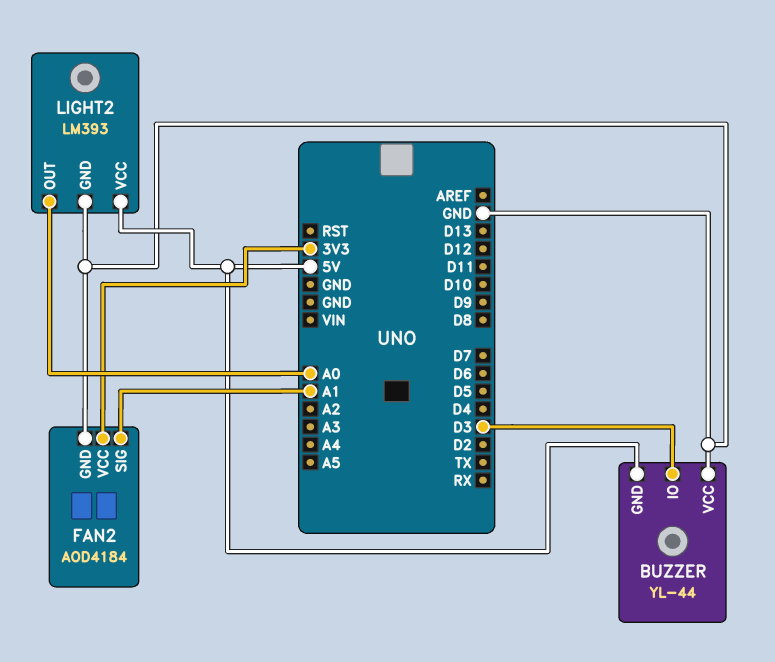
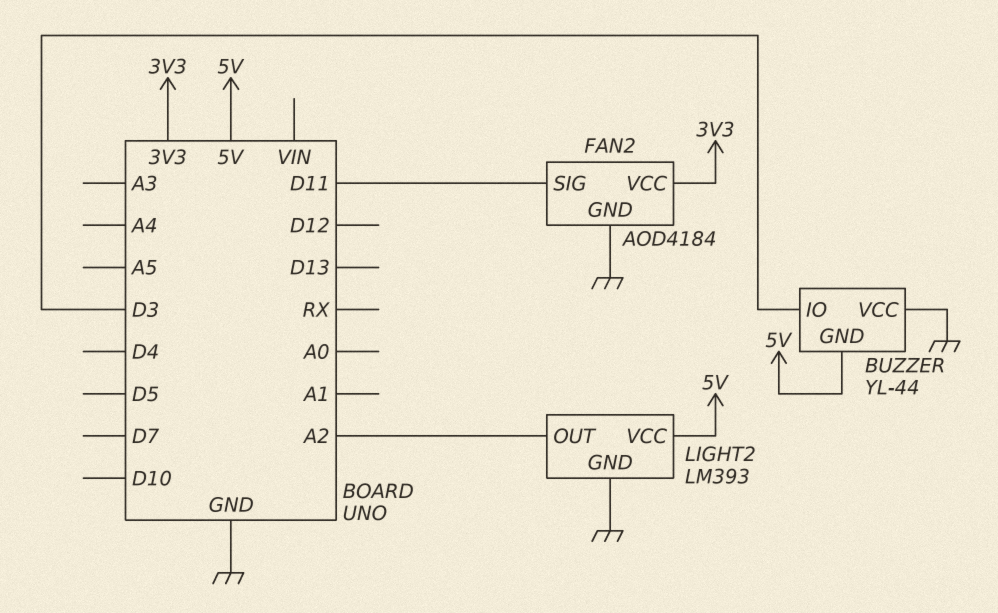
FAN2 pin SIG: A1 -> D11
LIGHT2 pin OUT: A0 -> A2

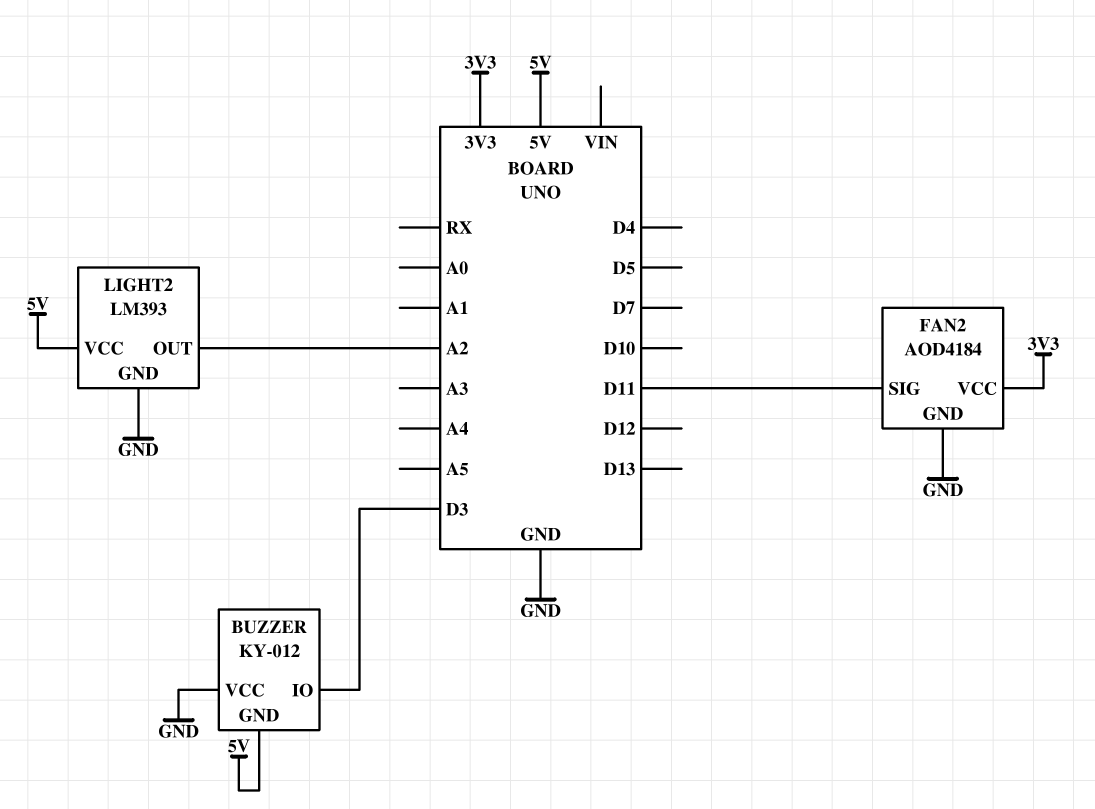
BUZZER: YL-44 -> KY-012

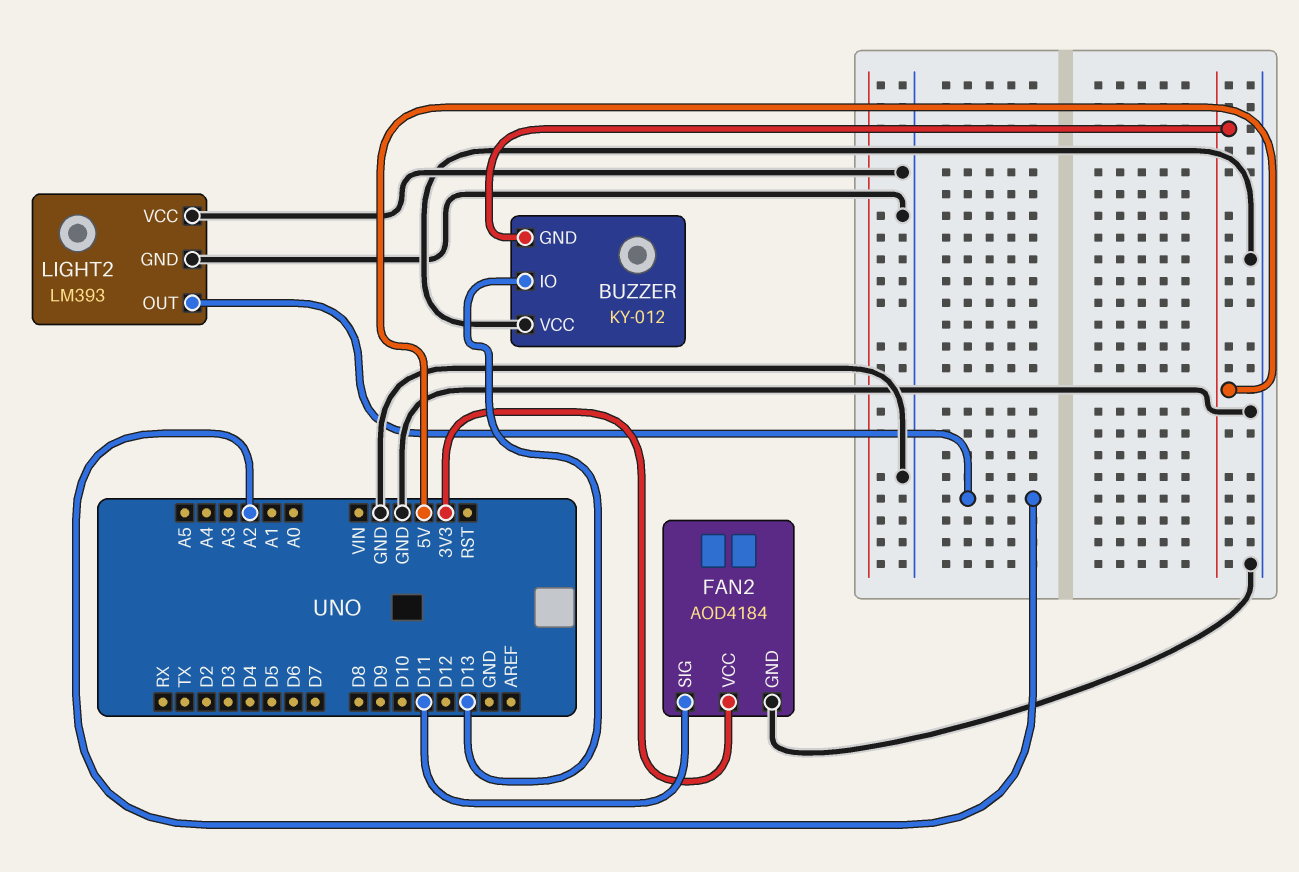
BUZZER pin IO: D3 -> D13
LIGHT2 pin VCC: 5V -> GND

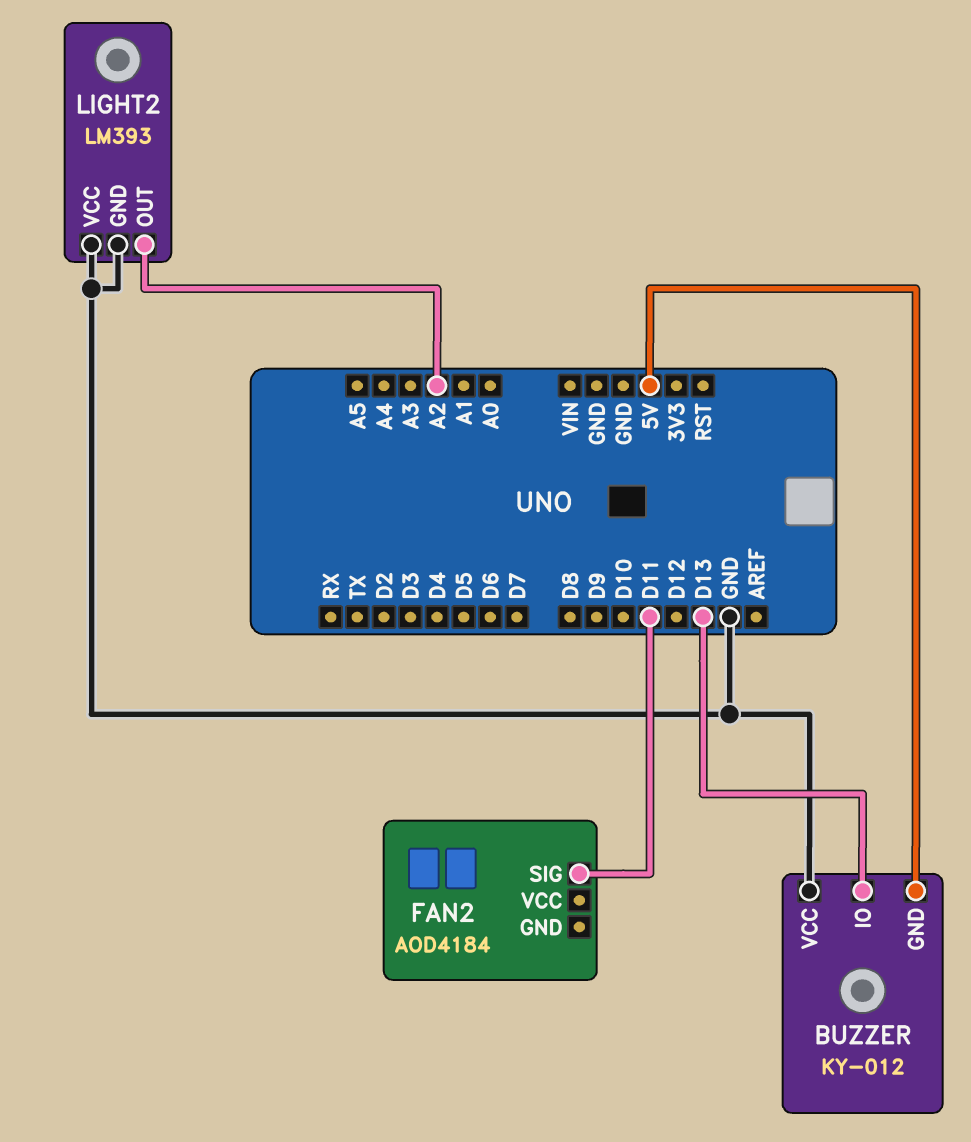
FAN2 pin GND: GND -> none
FAN2 pin VCC: 3V3 -> none

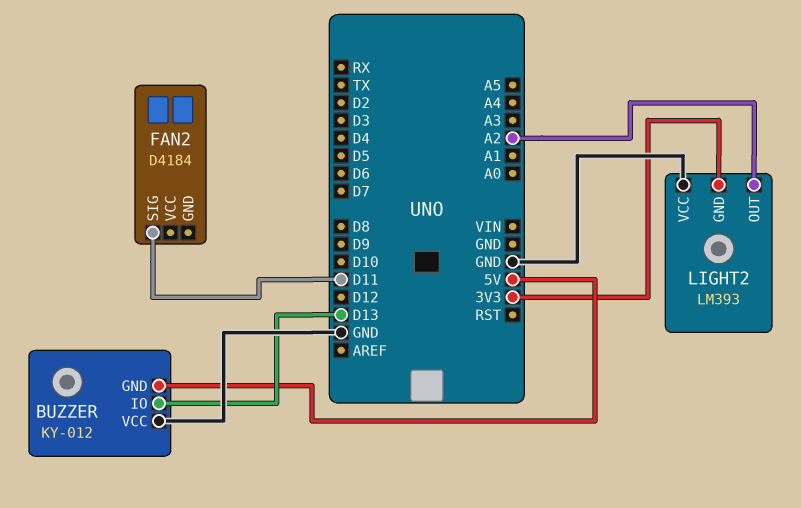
FAN2: AOD4184 -> D4184
LIGHT2 pin GND: GND -> 3V3

